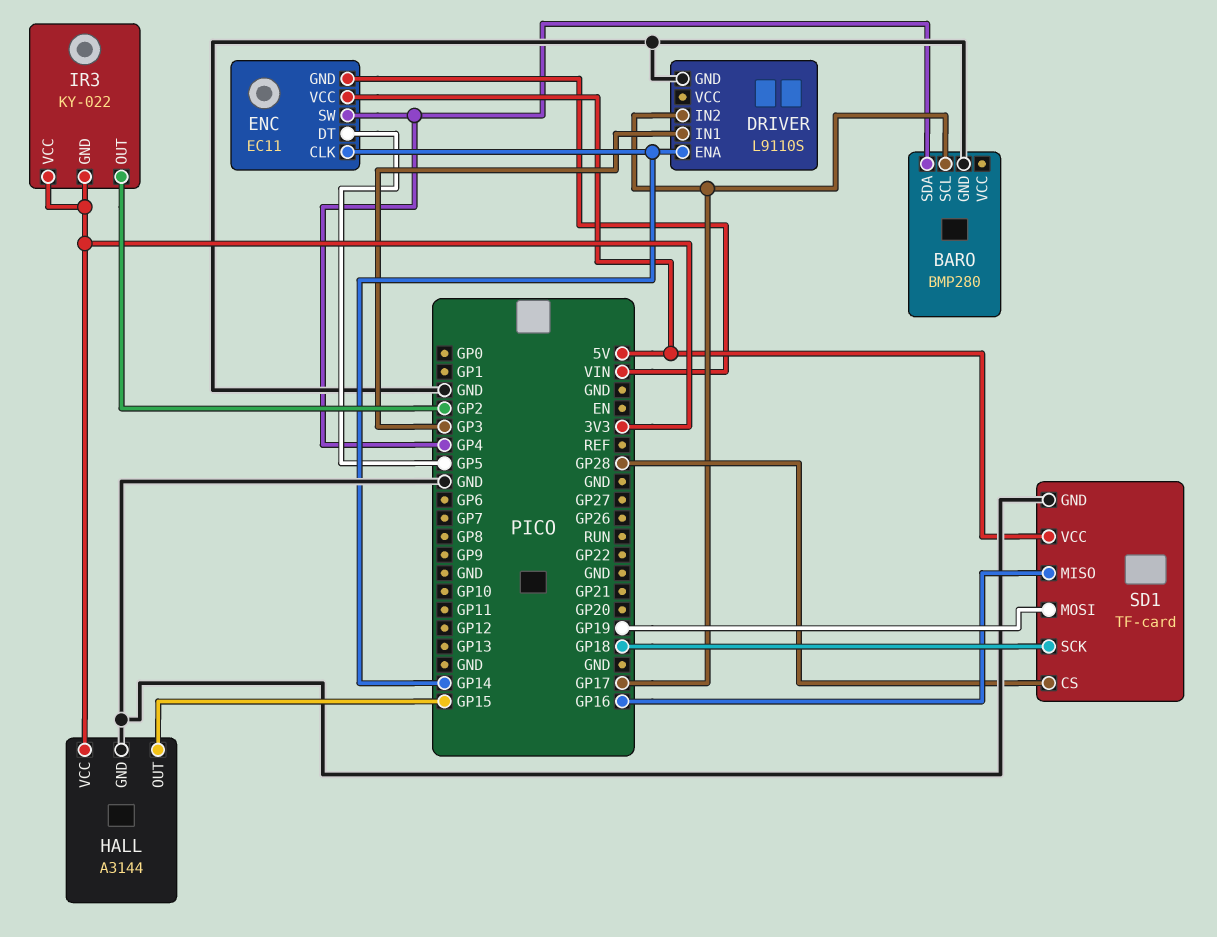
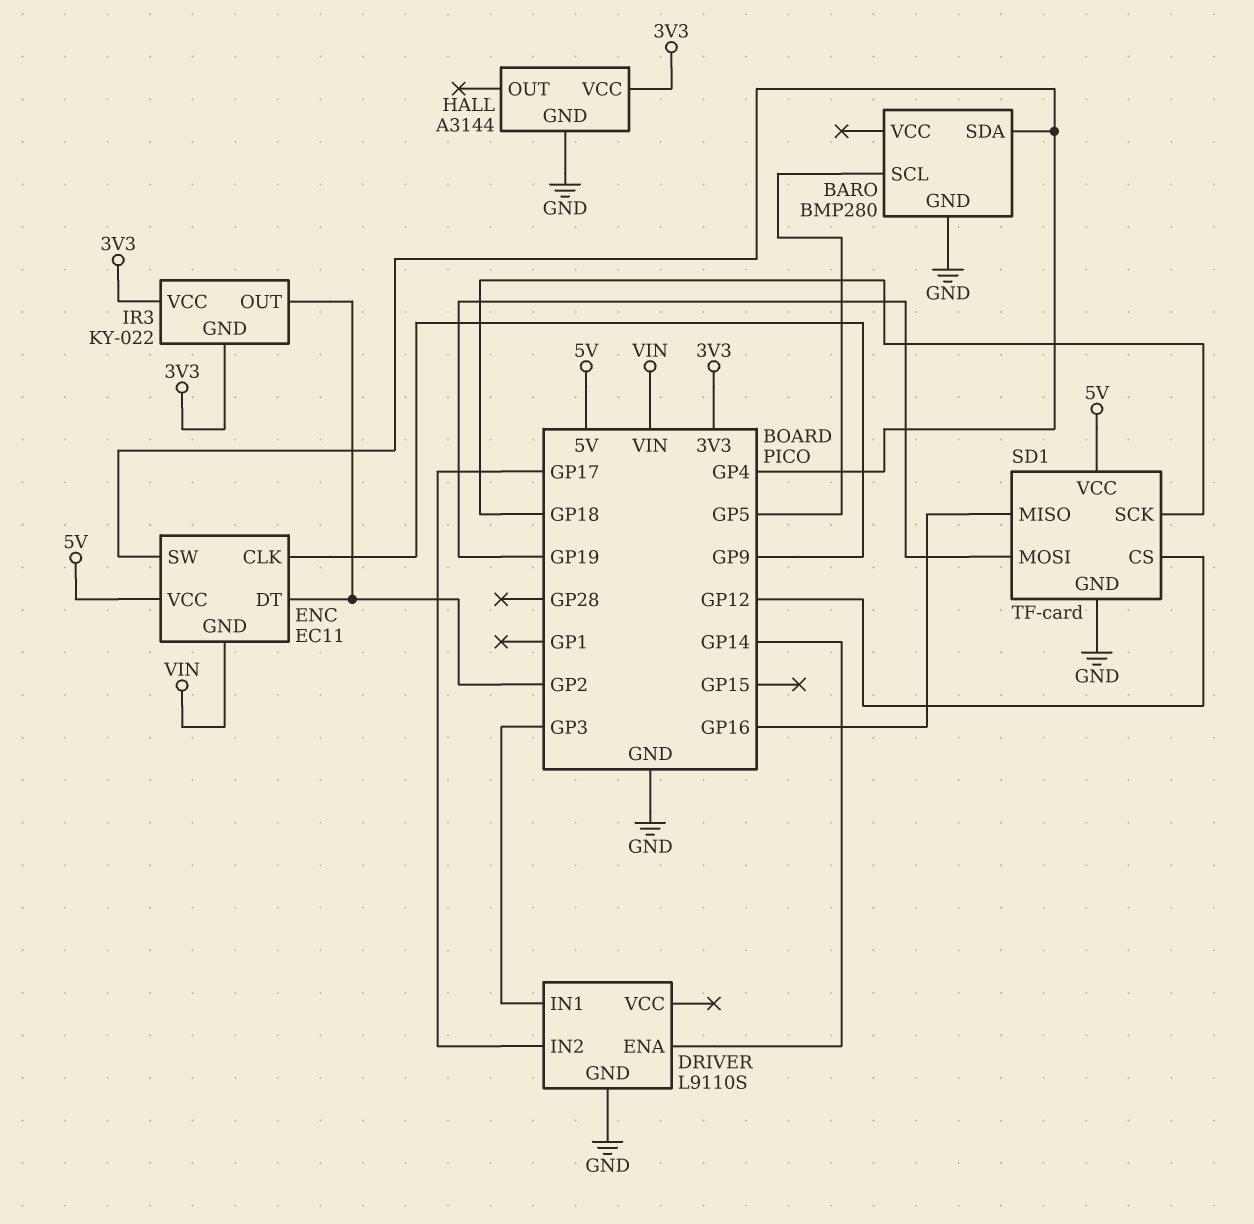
BARO pin SCL: GP17 -> GP5
ENC pin CLK: GP14 -> GP9
ENC pin DT: GP5 -> GP2
HALL pin OUT: GP15 -> none
SD1 pin CS: GP28 -> GP12

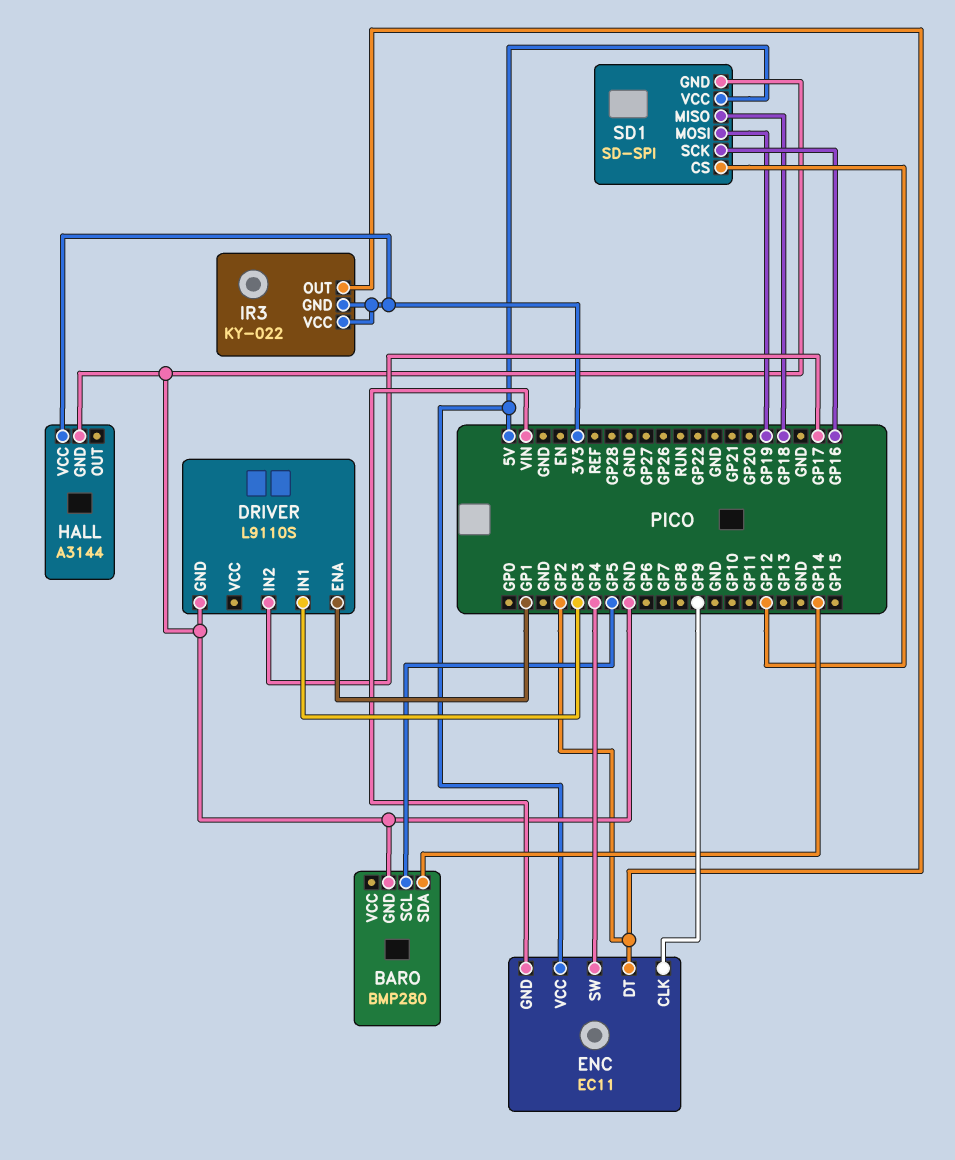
BARO pin SDA: GP4 -> GP14
DRIVER pin ENA: GP14 -> GP1
SD1: TF-card -> SD-SPI
SD1 pin MISO: GP16 -> GP18
SD1 pin SCK: GP18 -> GP16

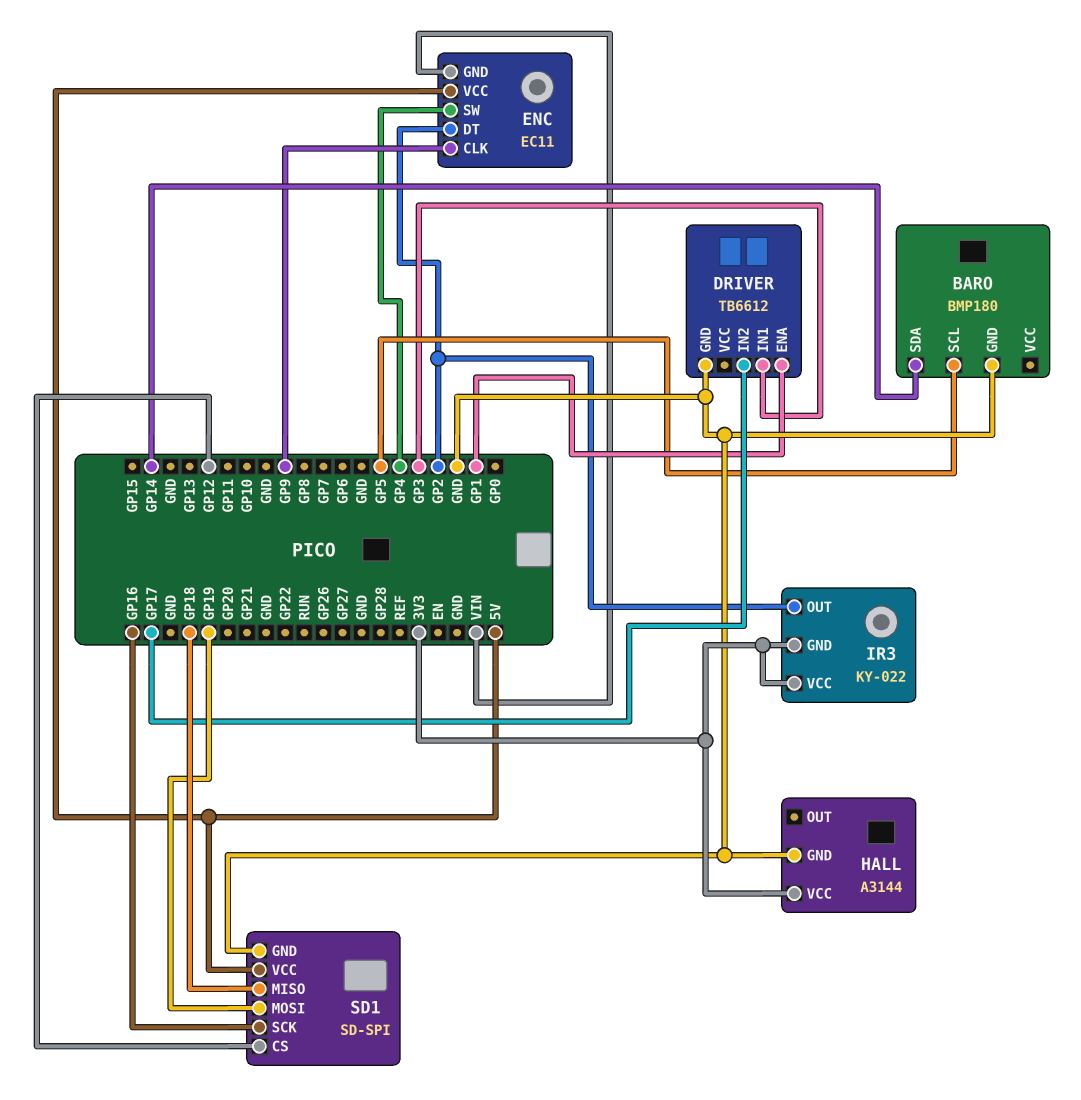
BARO: BMP280 -> BMP180
DRIVER: L9110S -> TB6612

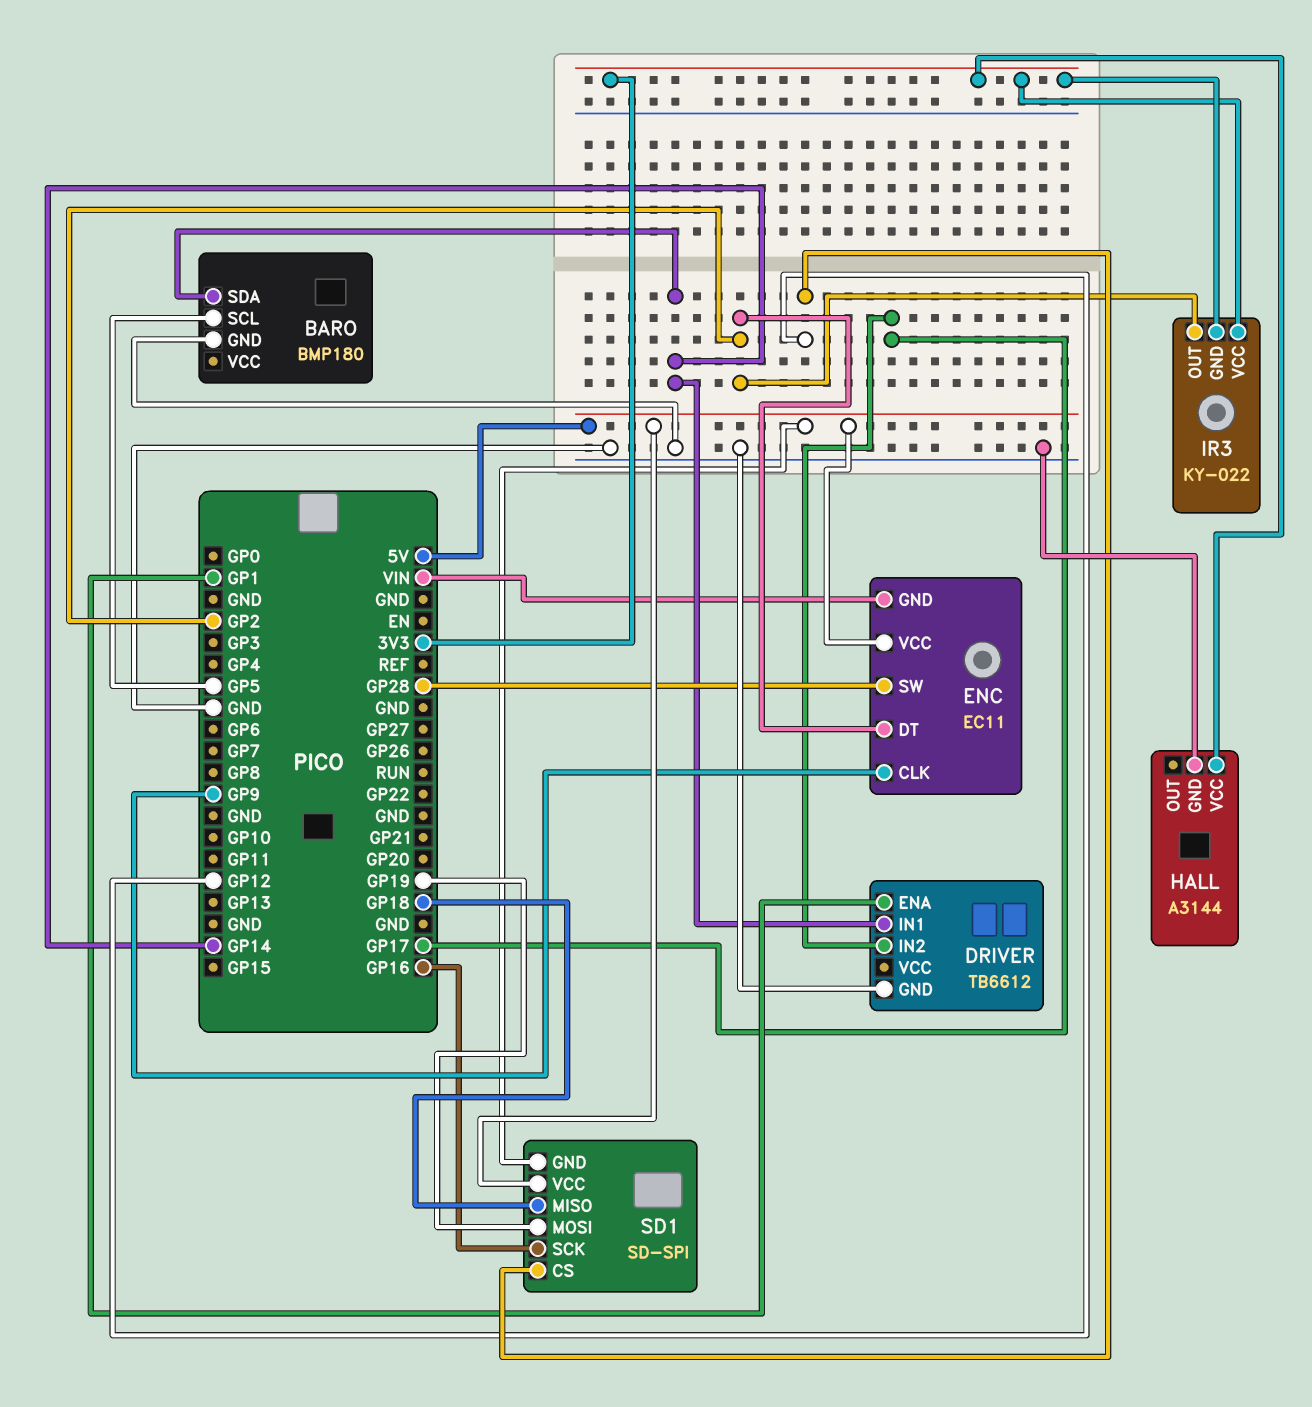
DRIVER pin IN1: GP3 -> GP14
ENC pin SW: GP4 -> GP28
SD1 pin GND: GND -> 5V

